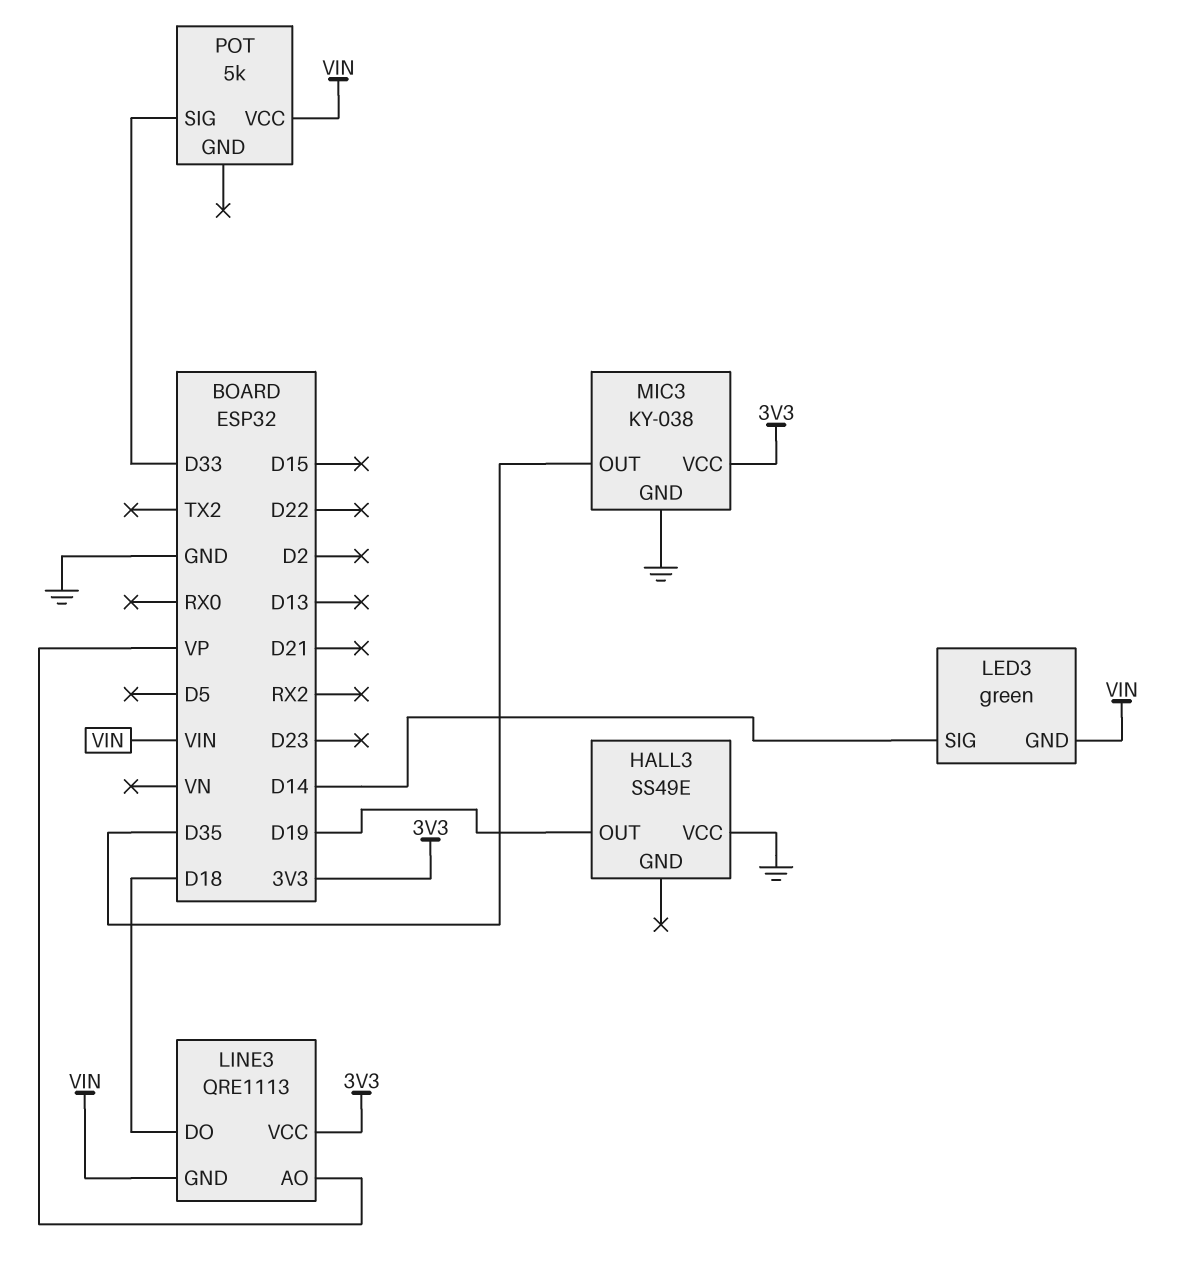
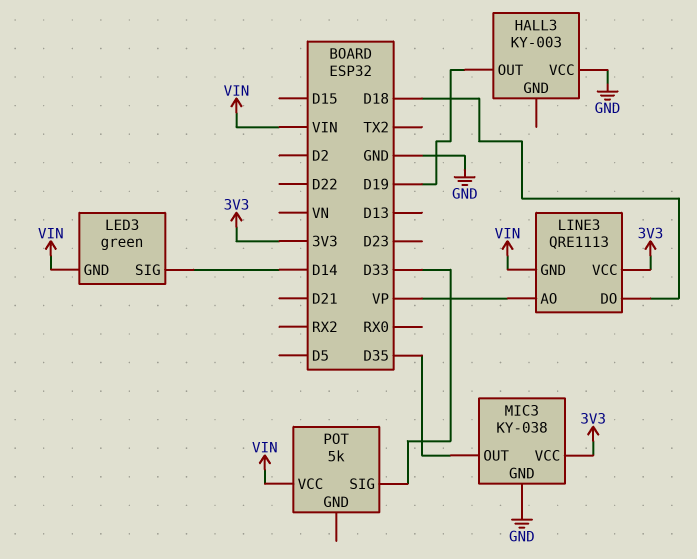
HALL3: SS49E -> KY-003

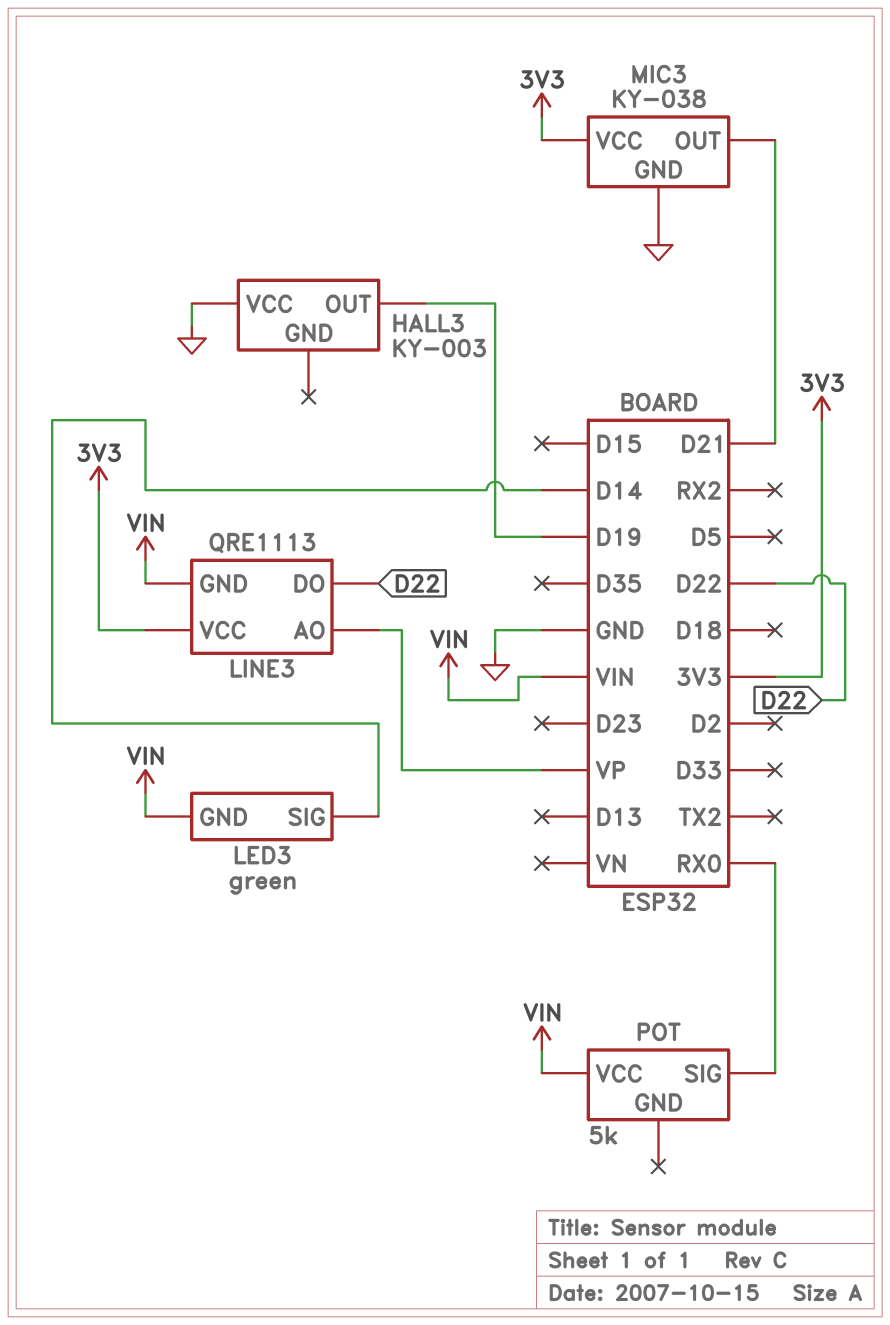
LINE3 pin DO: D18 -> D22
MIC3 pin OUT: D35 -> D21
POT pin SIG: D33 -> RX0

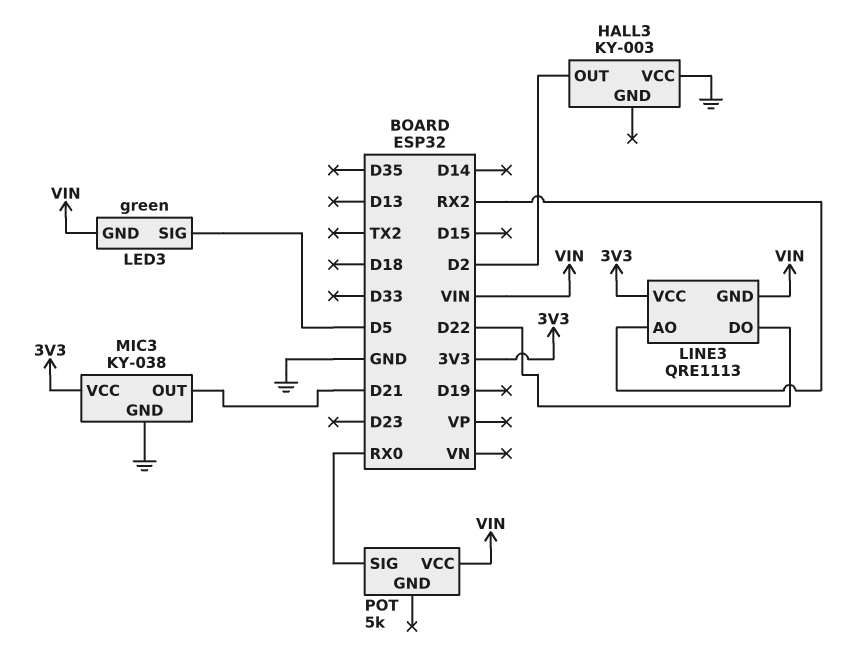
HALL3 pin OUT: D19 -> D2
LED3 pin SIG: D14 -> D5
LINE3 pin AO: VP -> RX2

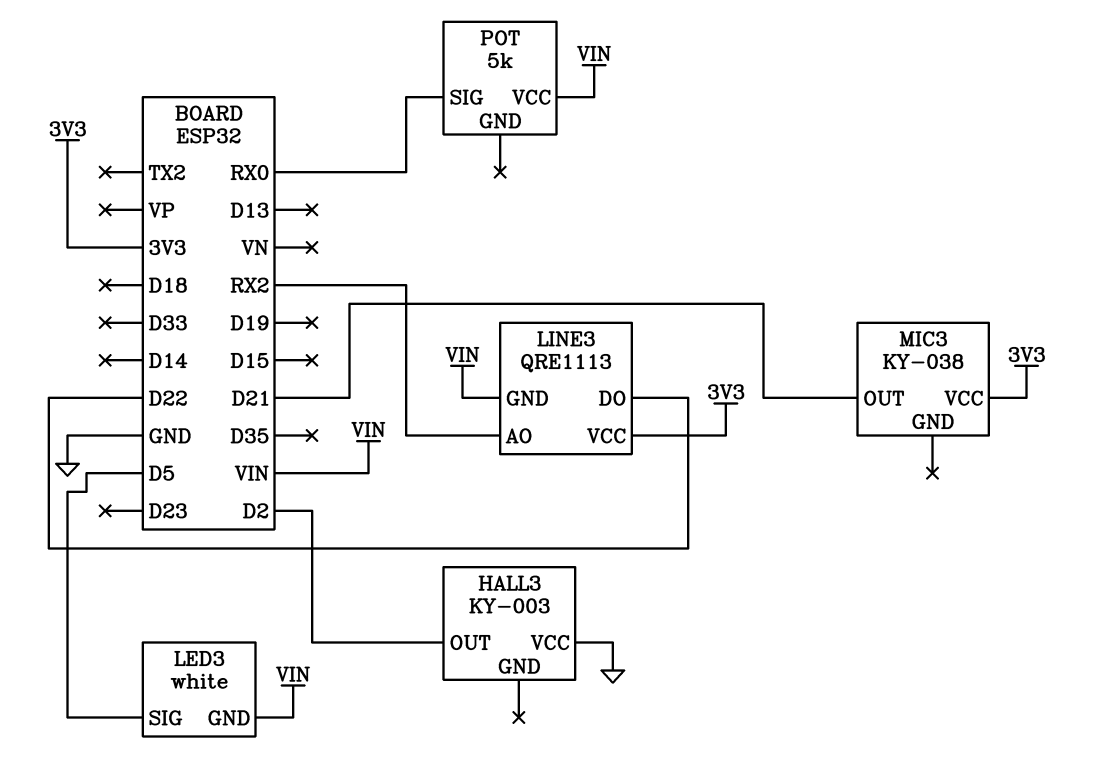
LED3: green -> white
MIC3 pin GND: GND -> none

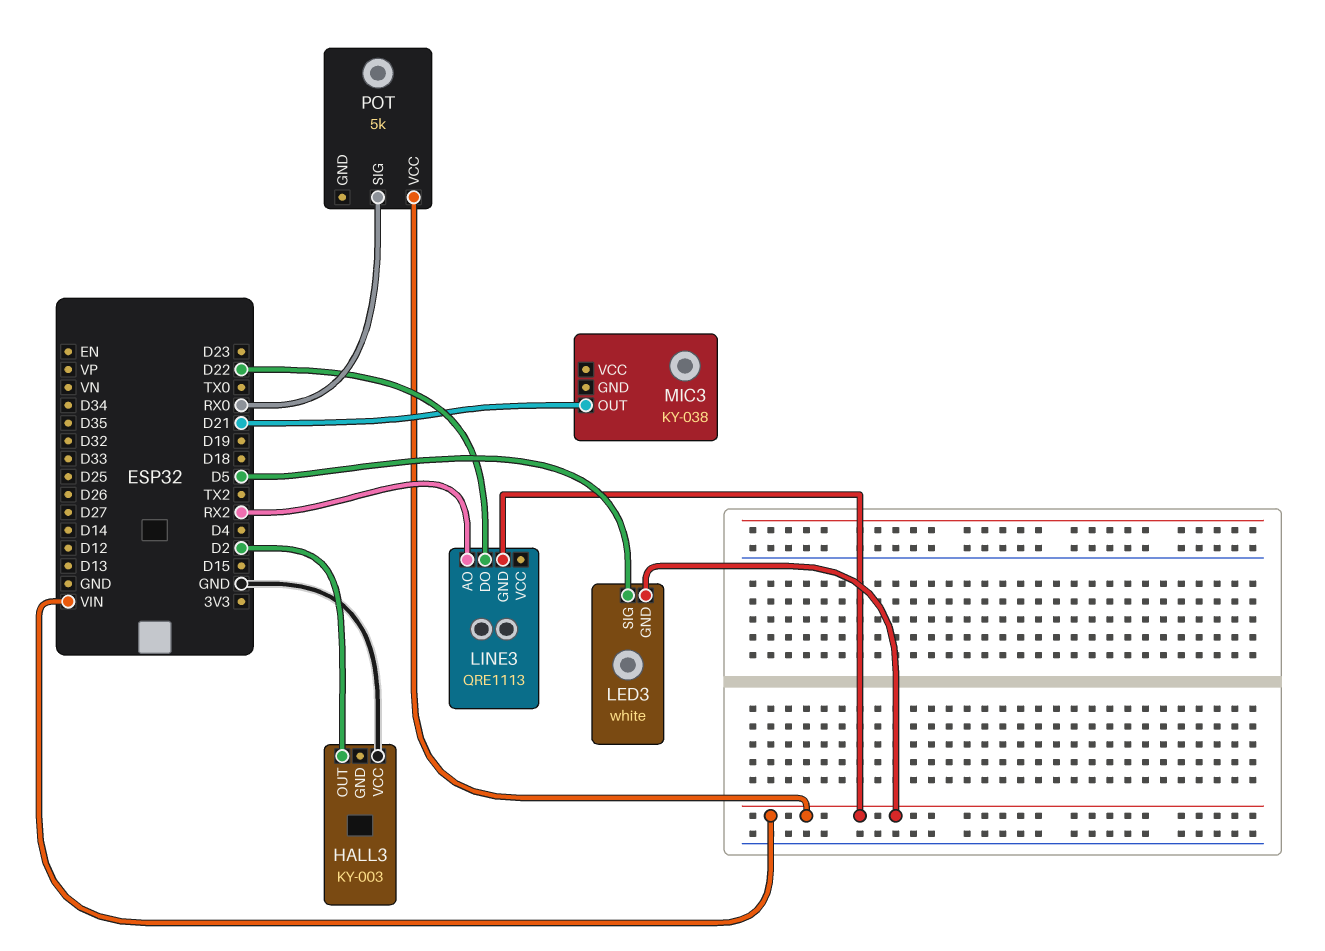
LINE3 pin VCC: 3V3 -> none
MIC3 pin VCC: 3V3 -> none

